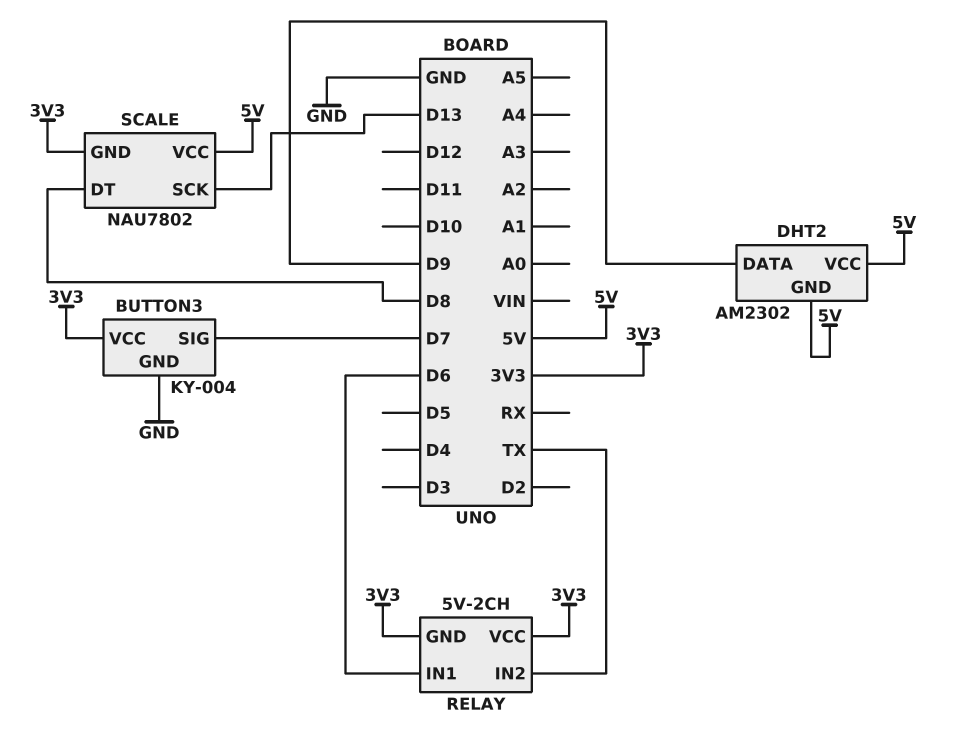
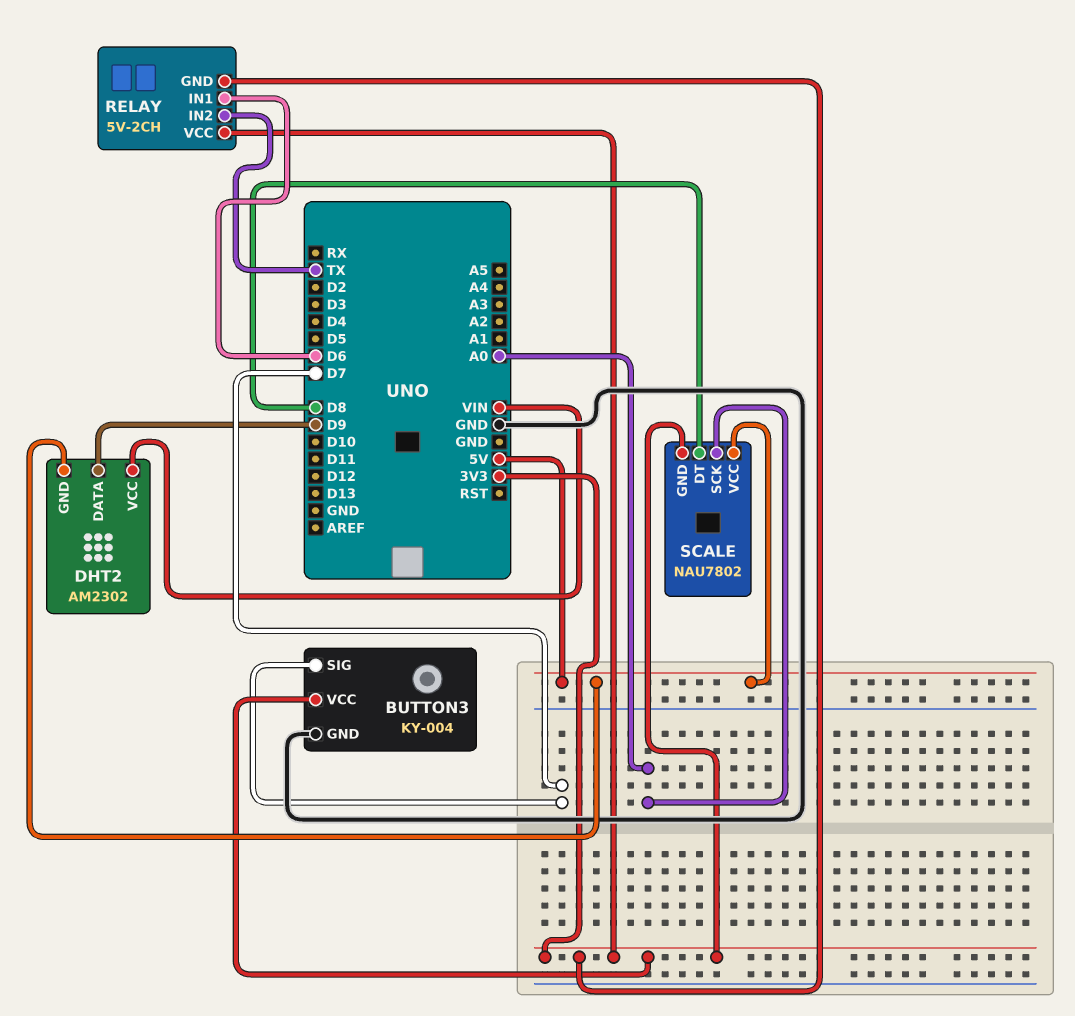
DHT2 pin VCC: 5V -> VIN
SCALE pin SCK: D13 -> A0

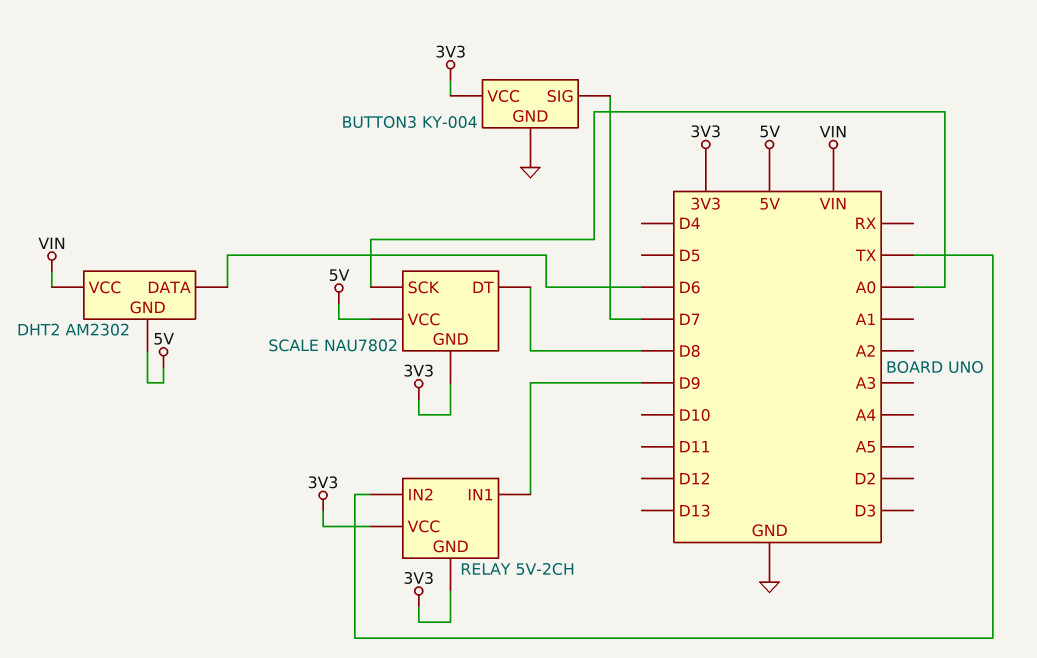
DHT2 pin DATA: D9 -> D6
RELAY pin IN1: D6 -> D9

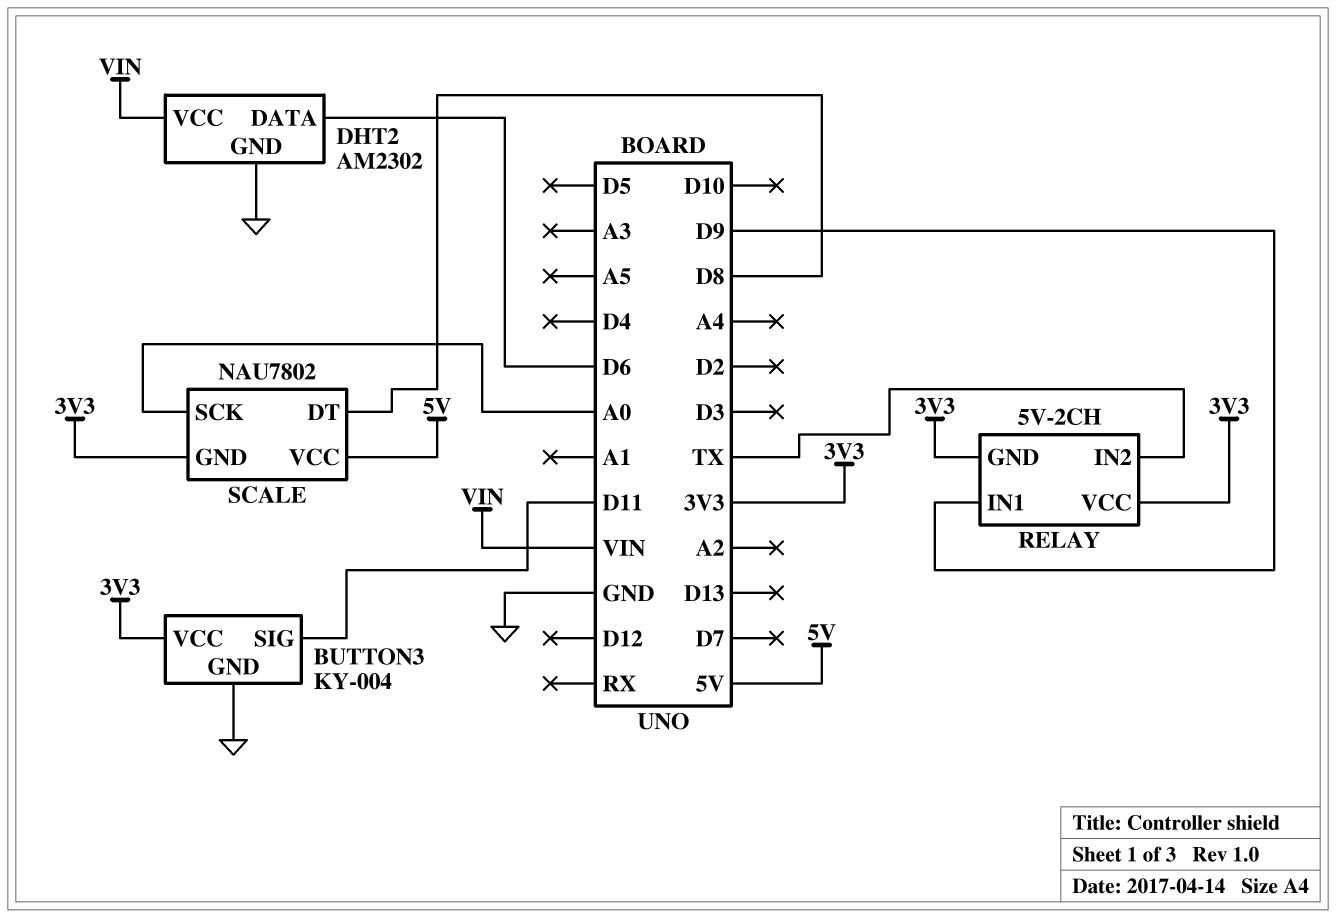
BUTTON3 pin SIG: D7 -> D11
DHT2 pin GND: 5V -> GND

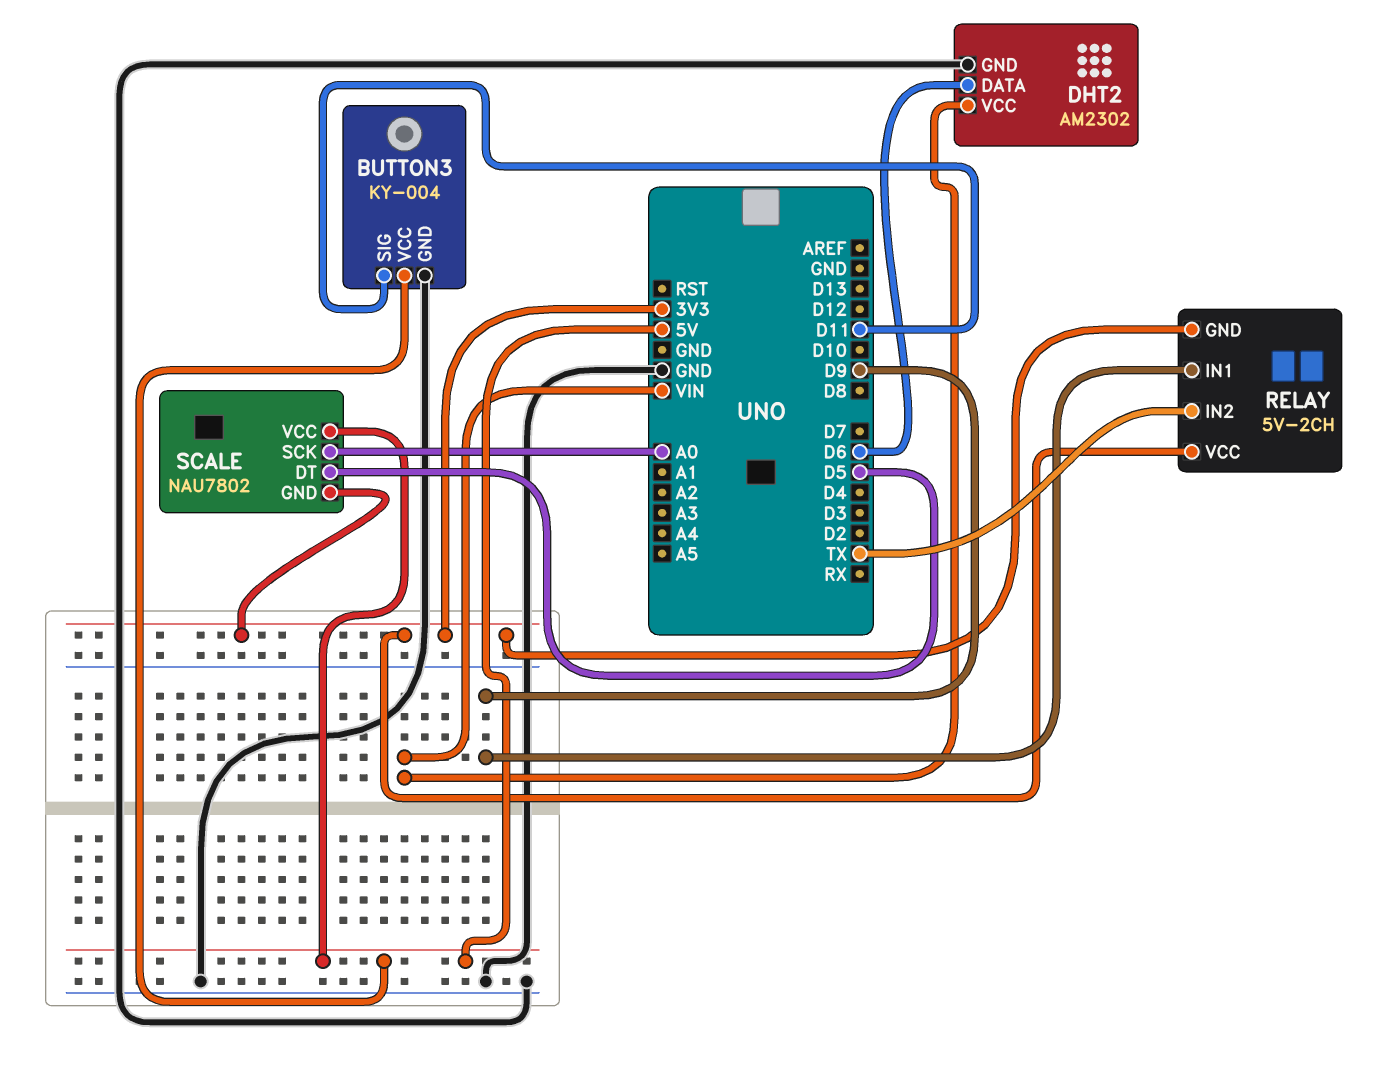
BUTTON3 pin VCC: 3V3 -> 5V
SCALE pin DT: D8 -> D5

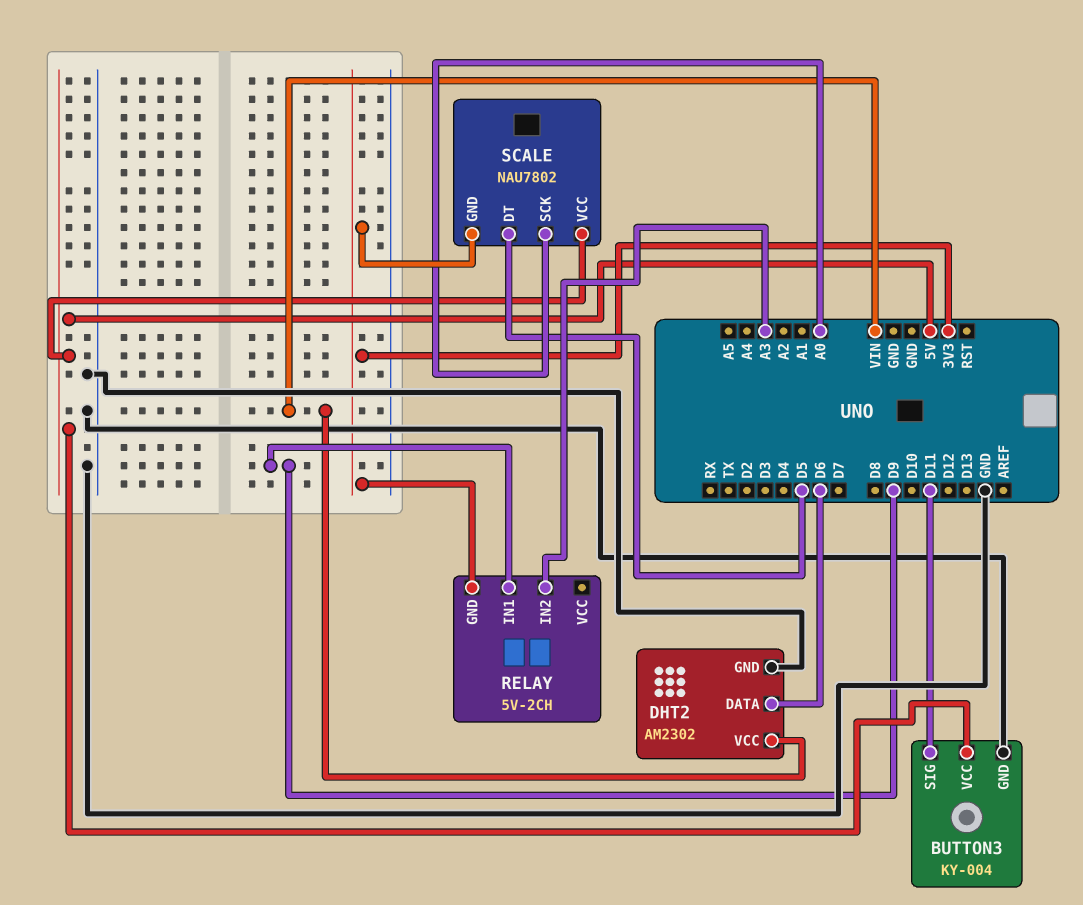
RELAY pin IN2: TX -> A3
RELAY pin VCC: 3V3 -> none

